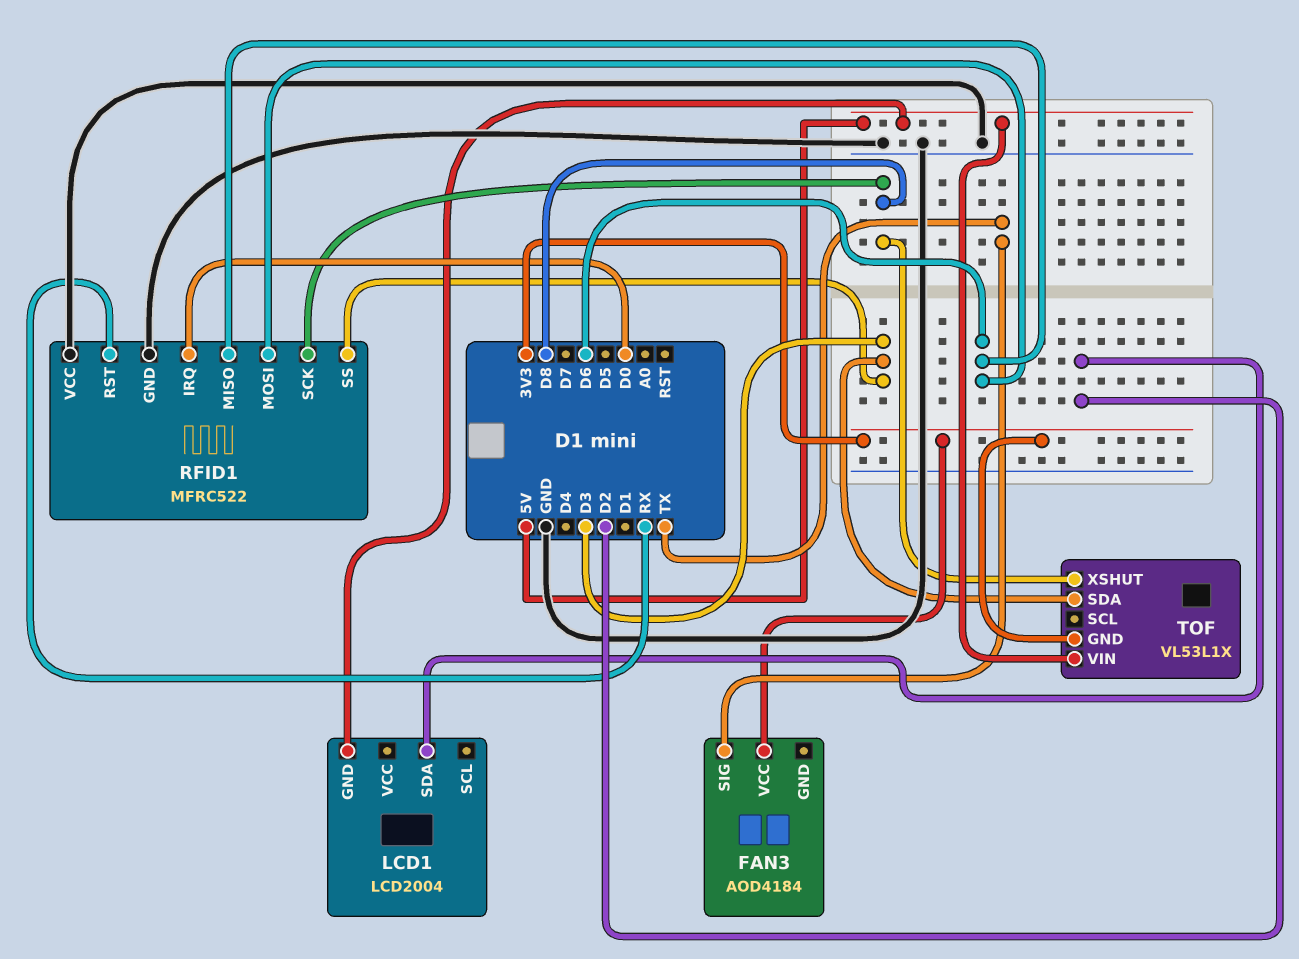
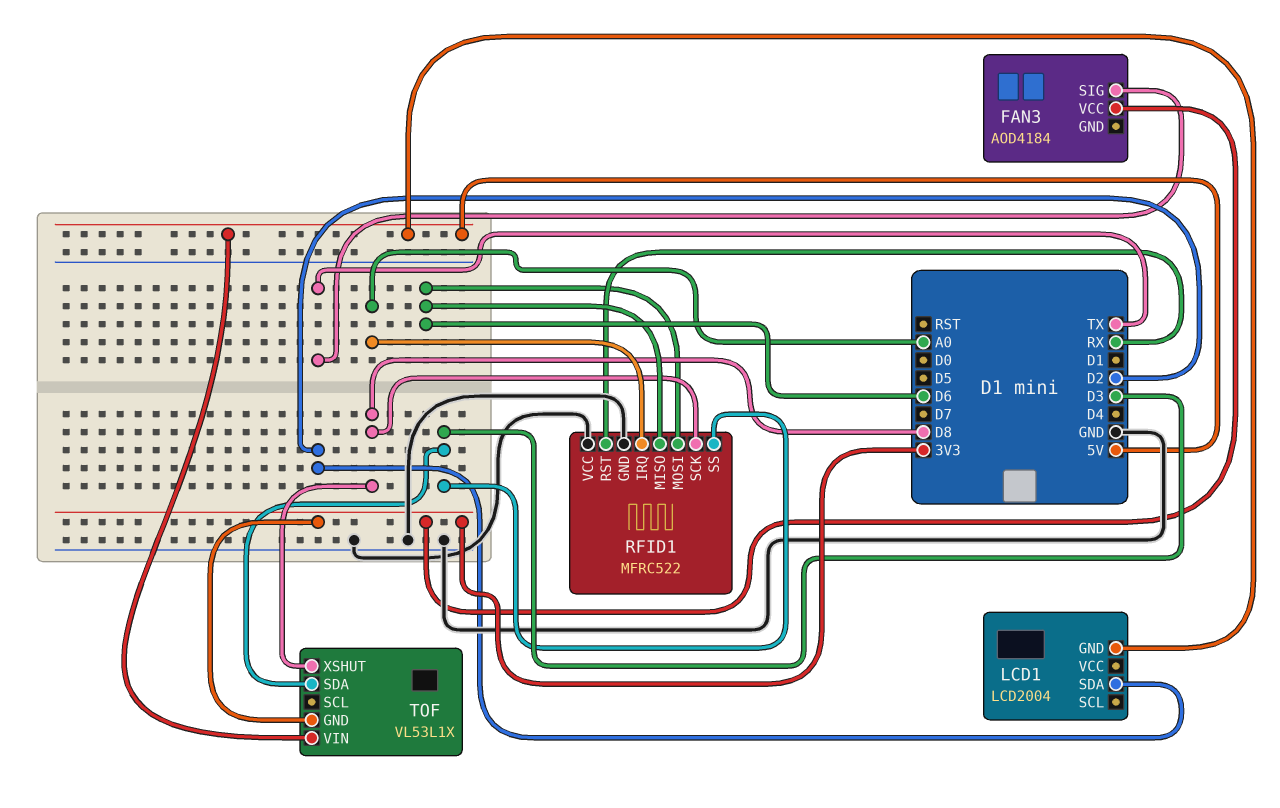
RFID1 pin IRQ: D0 -> A0

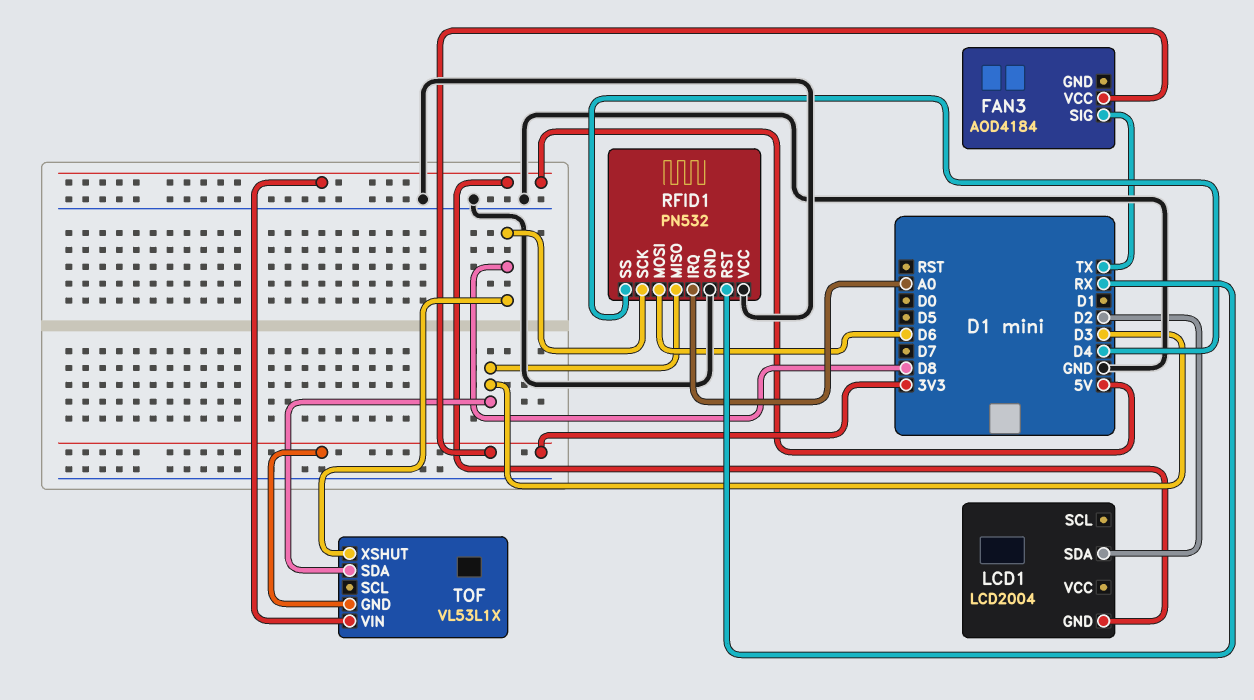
RFID1: MFRC522 -> PN532
RFID1 pin MISO: D6 -> D3
RFID1 pin SS: D3 -> D4

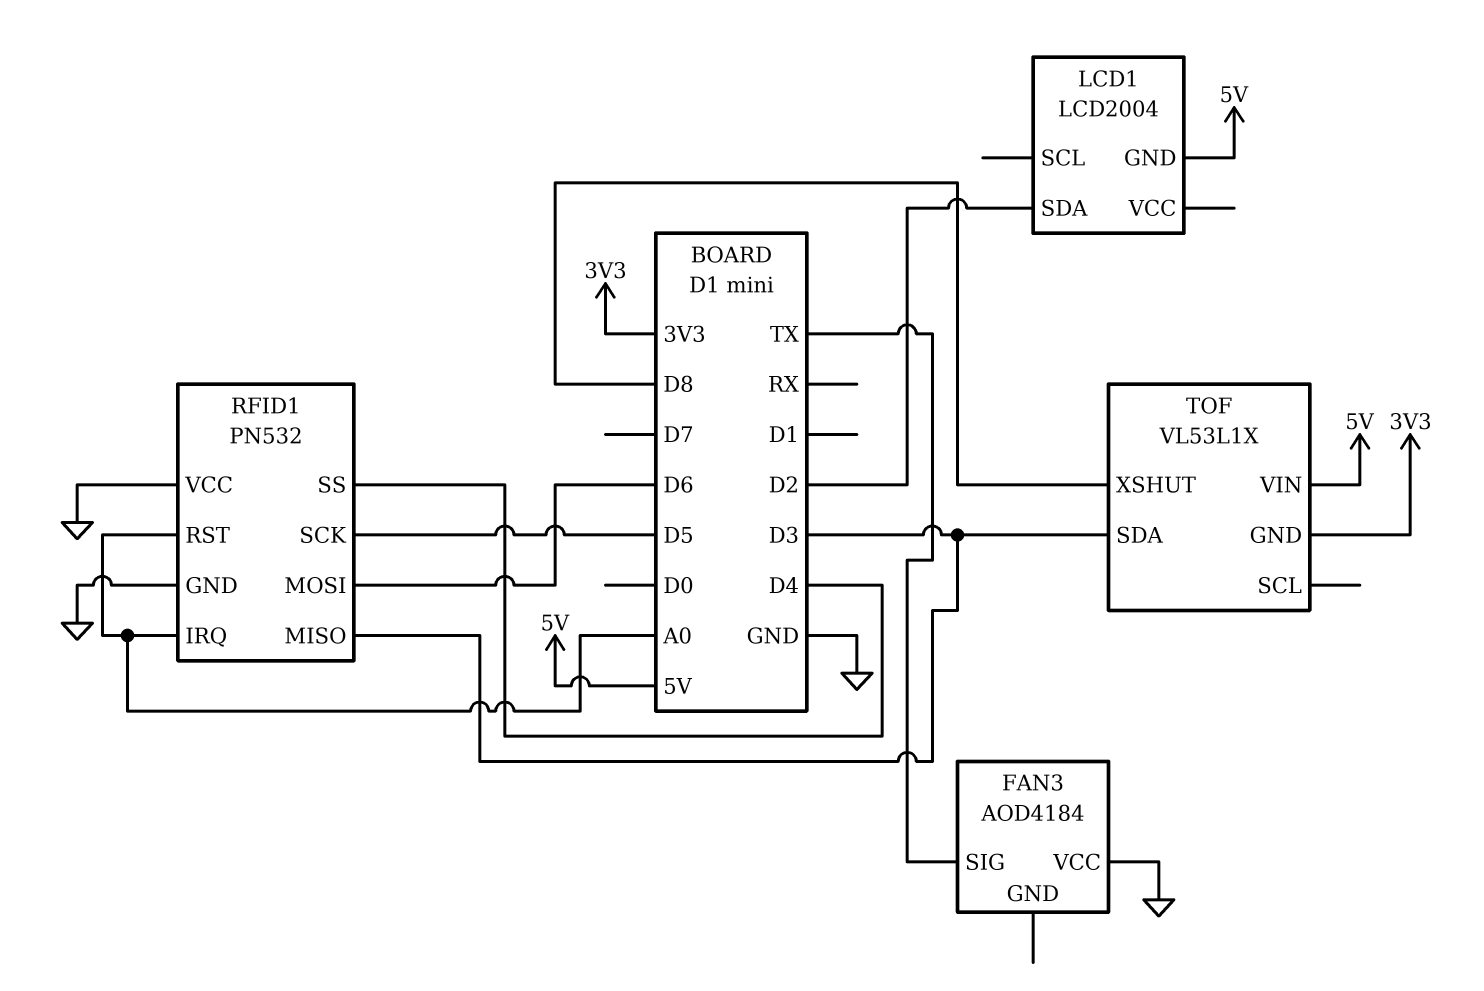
FAN3 pin VCC: 3V3 -> GND
RFID1 pin RST: RX -> A0
RFID1 pin SCK: D8 -> D5

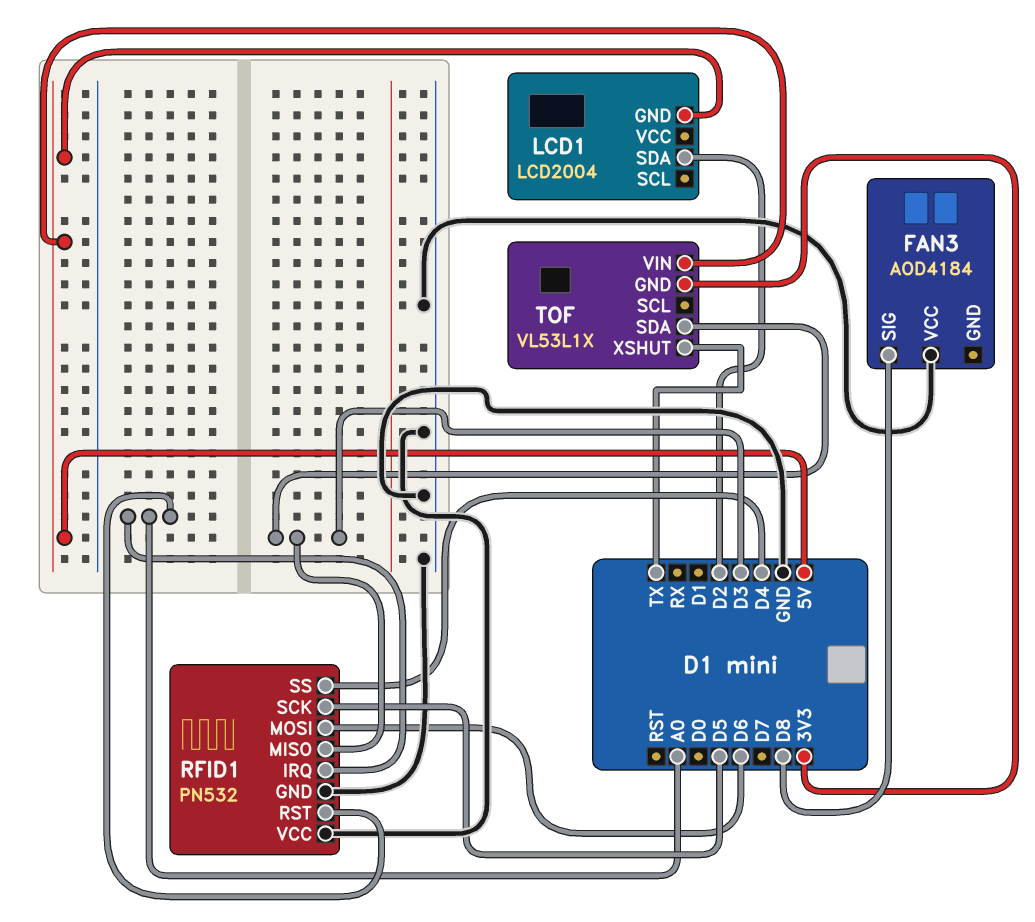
FAN3 pin SIG: TX -> D8
TOF pin XSHUT: D8 -> TX

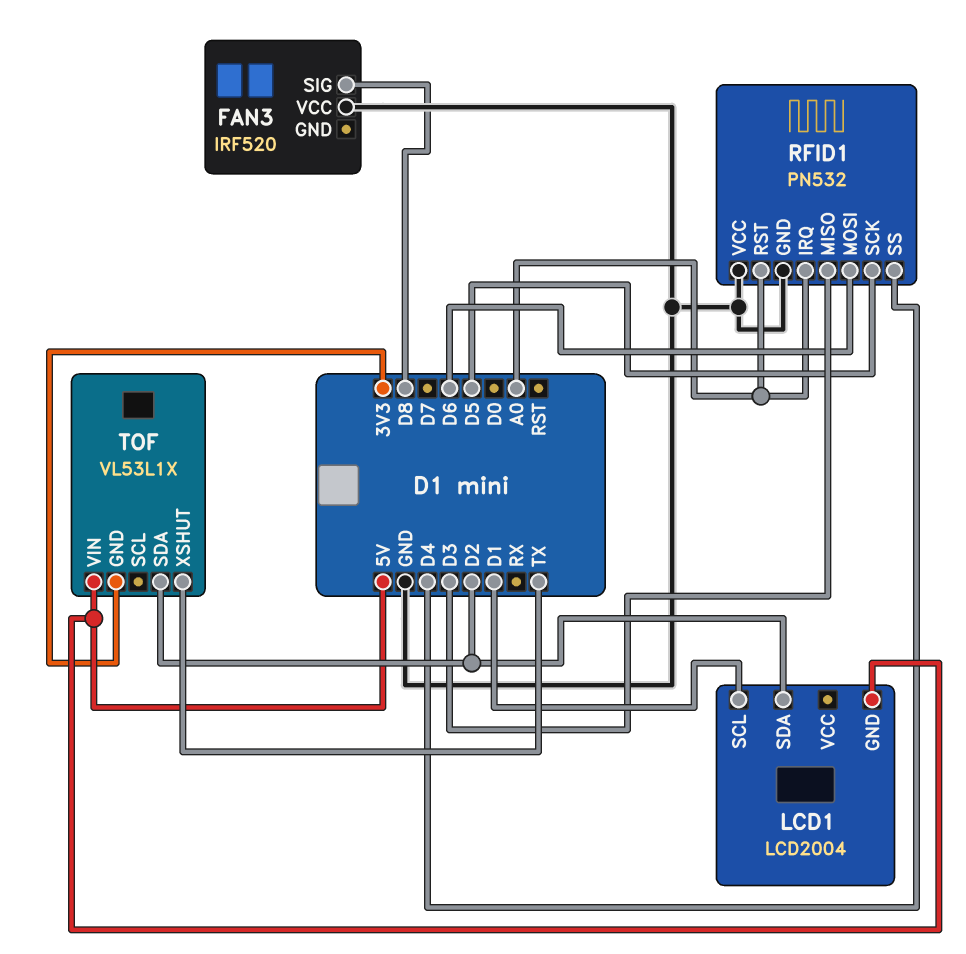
FAN3: AOD4184 -> IRF520
LCD1 pin SCL: none -> D1
TOF pin SDA: D3 -> D2

